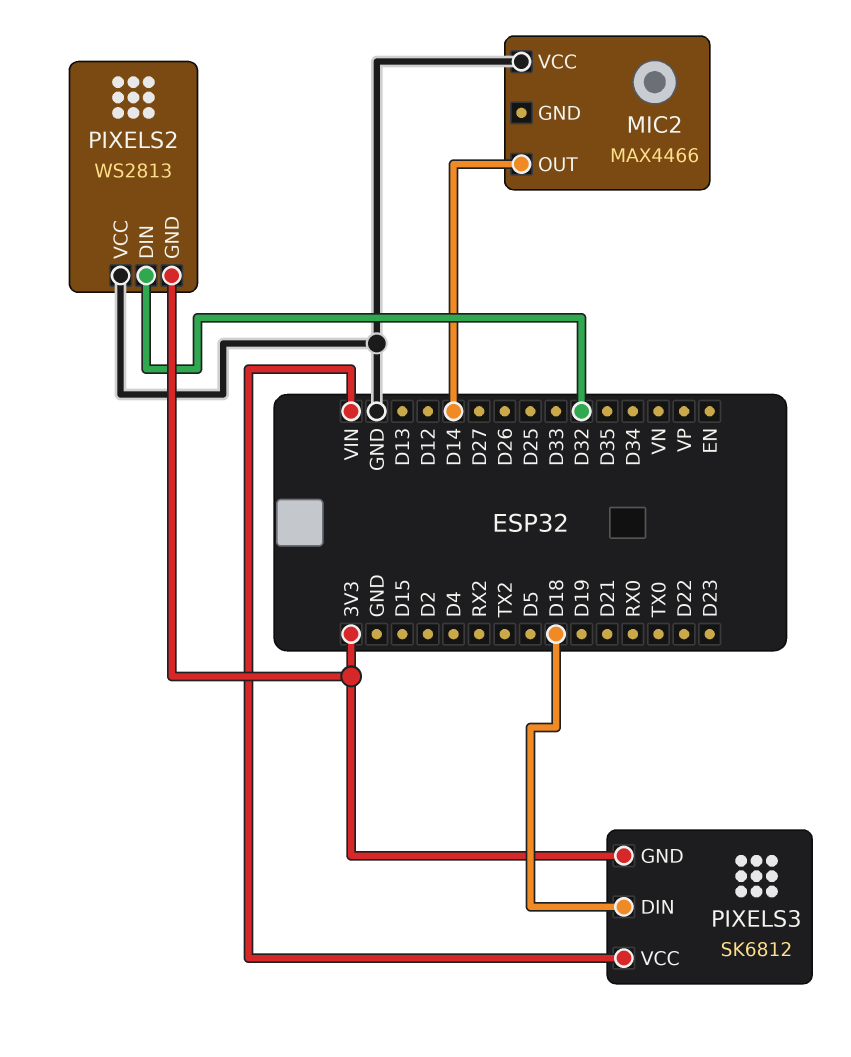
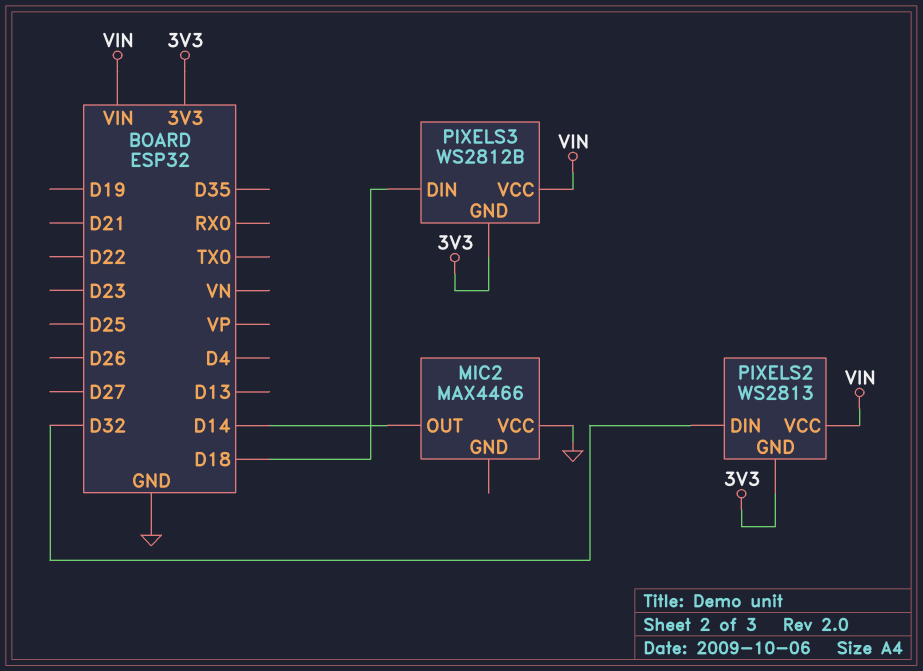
PIXELS2 pin VCC: GND -> VIN
PIXELS3: SK6812 -> WS2812B

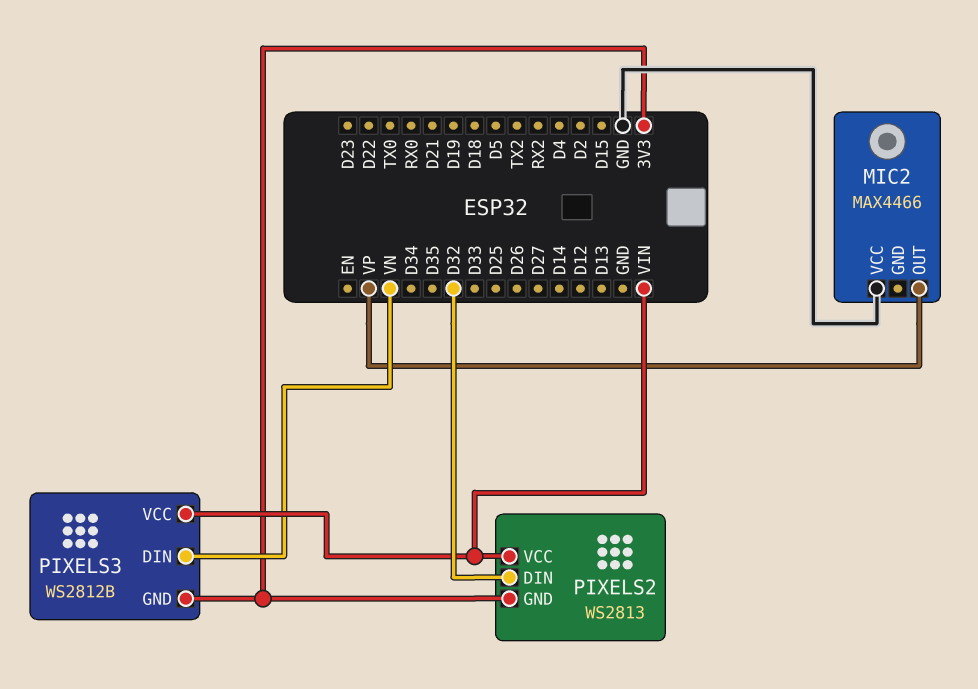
MIC2 pin OUT: D14 -> VP
PIXELS3 pin DIN: D18 -> VN

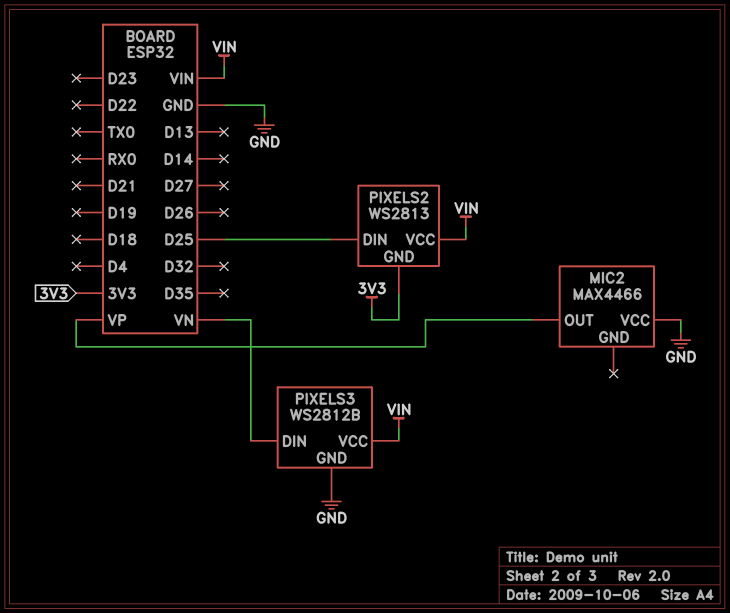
PIXELS2 pin DIN: D32 -> D25
PIXELS3 pin GND: 3V3 -> GND

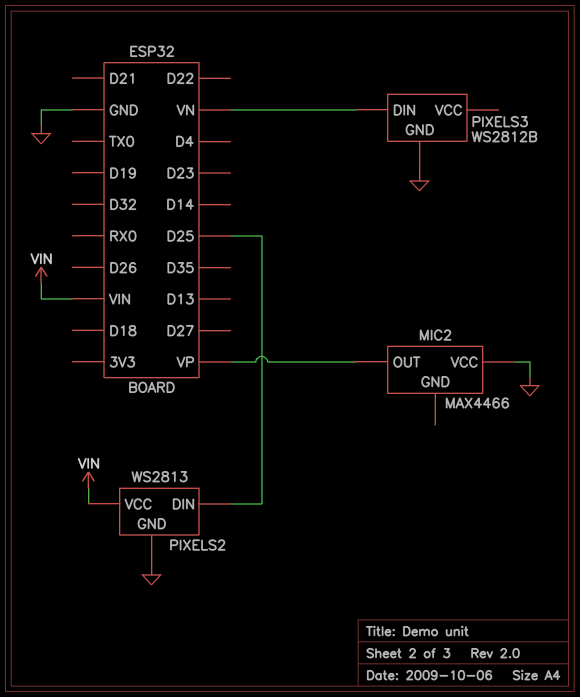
PIXELS2 pin GND: 3V3 -> GND
PIXELS3 pin VCC: VIN -> none

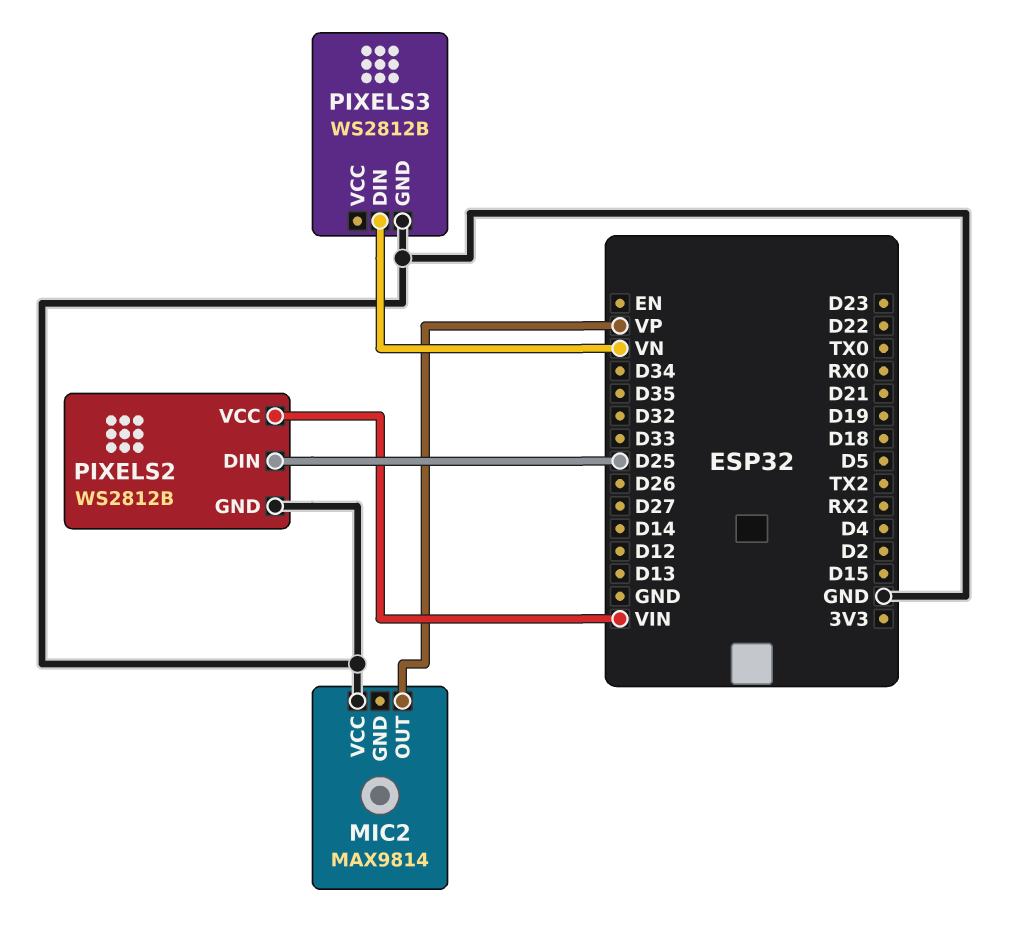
MIC2: MAX4466 -> MAX9814
PIXELS2: WS2813 -> WS2812B

